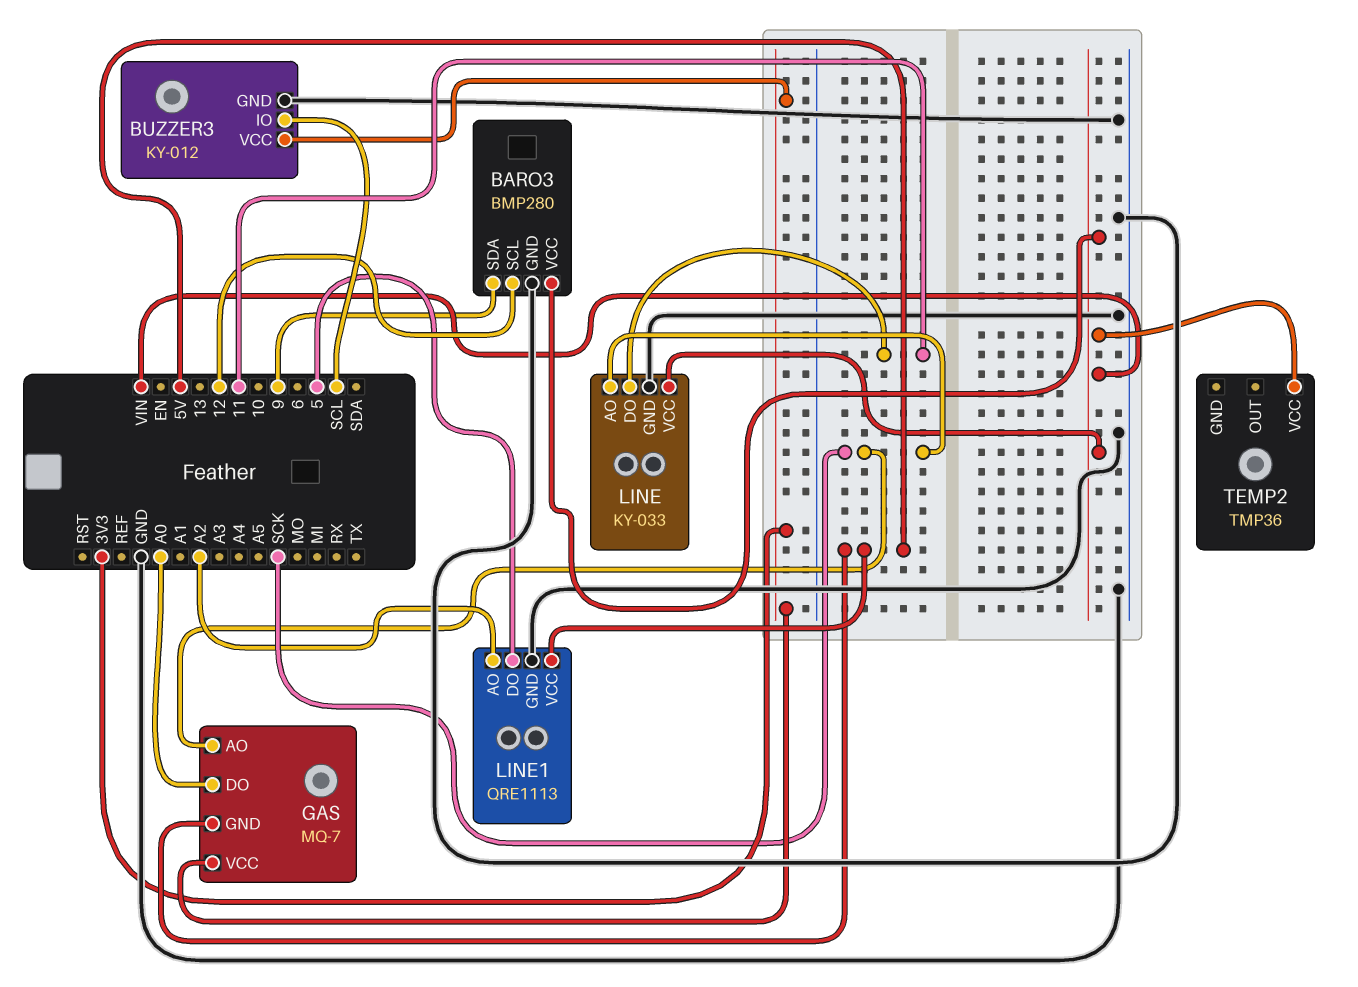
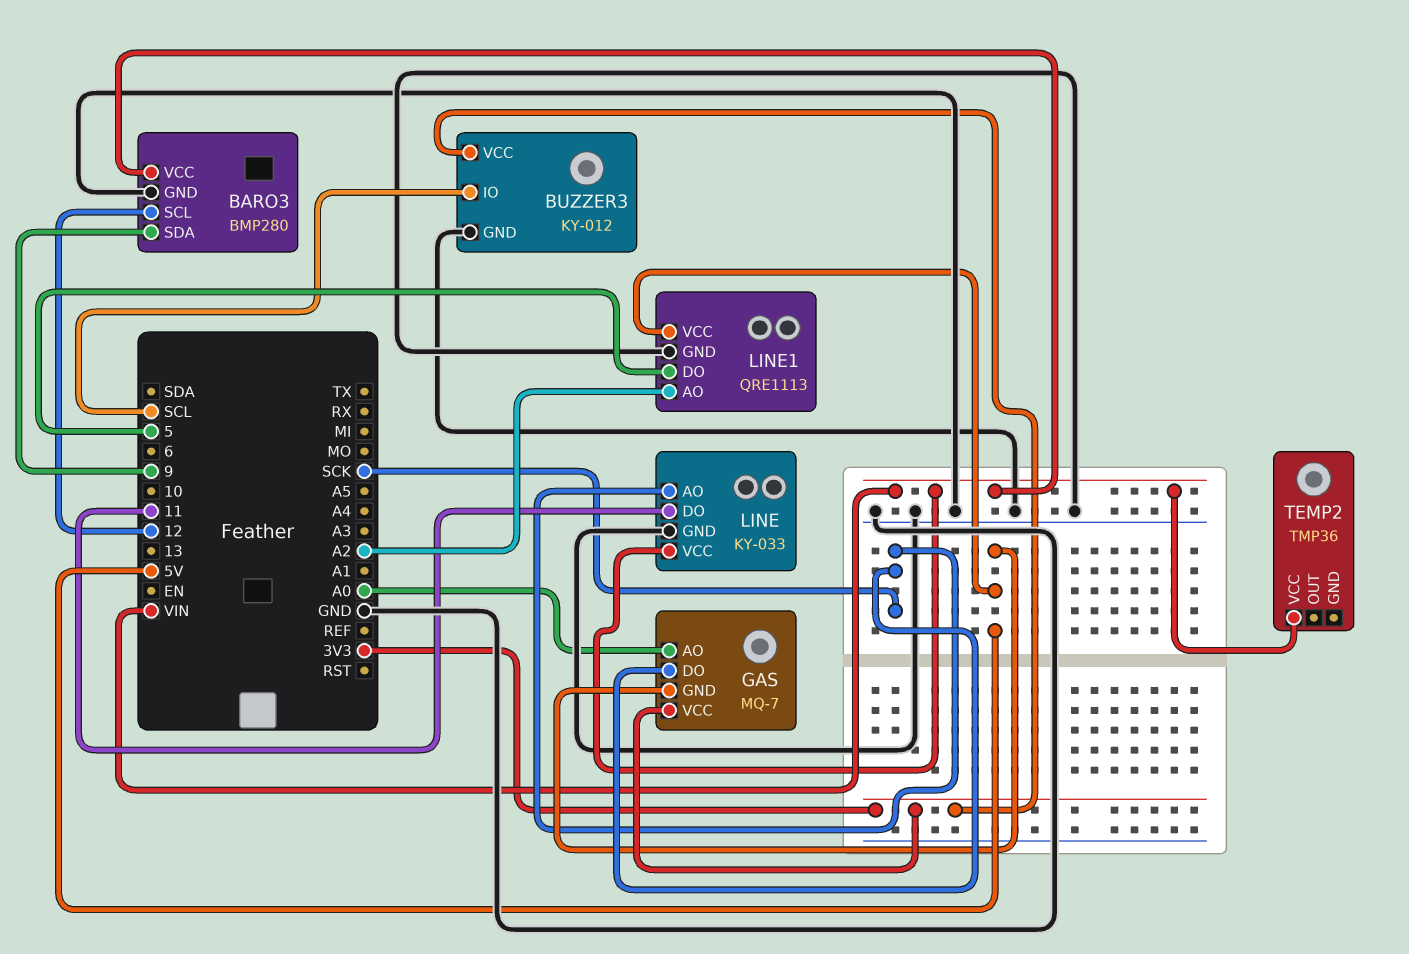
GAS pin AO: SCK -> A0
GAS pin DO: A0 -> SCK

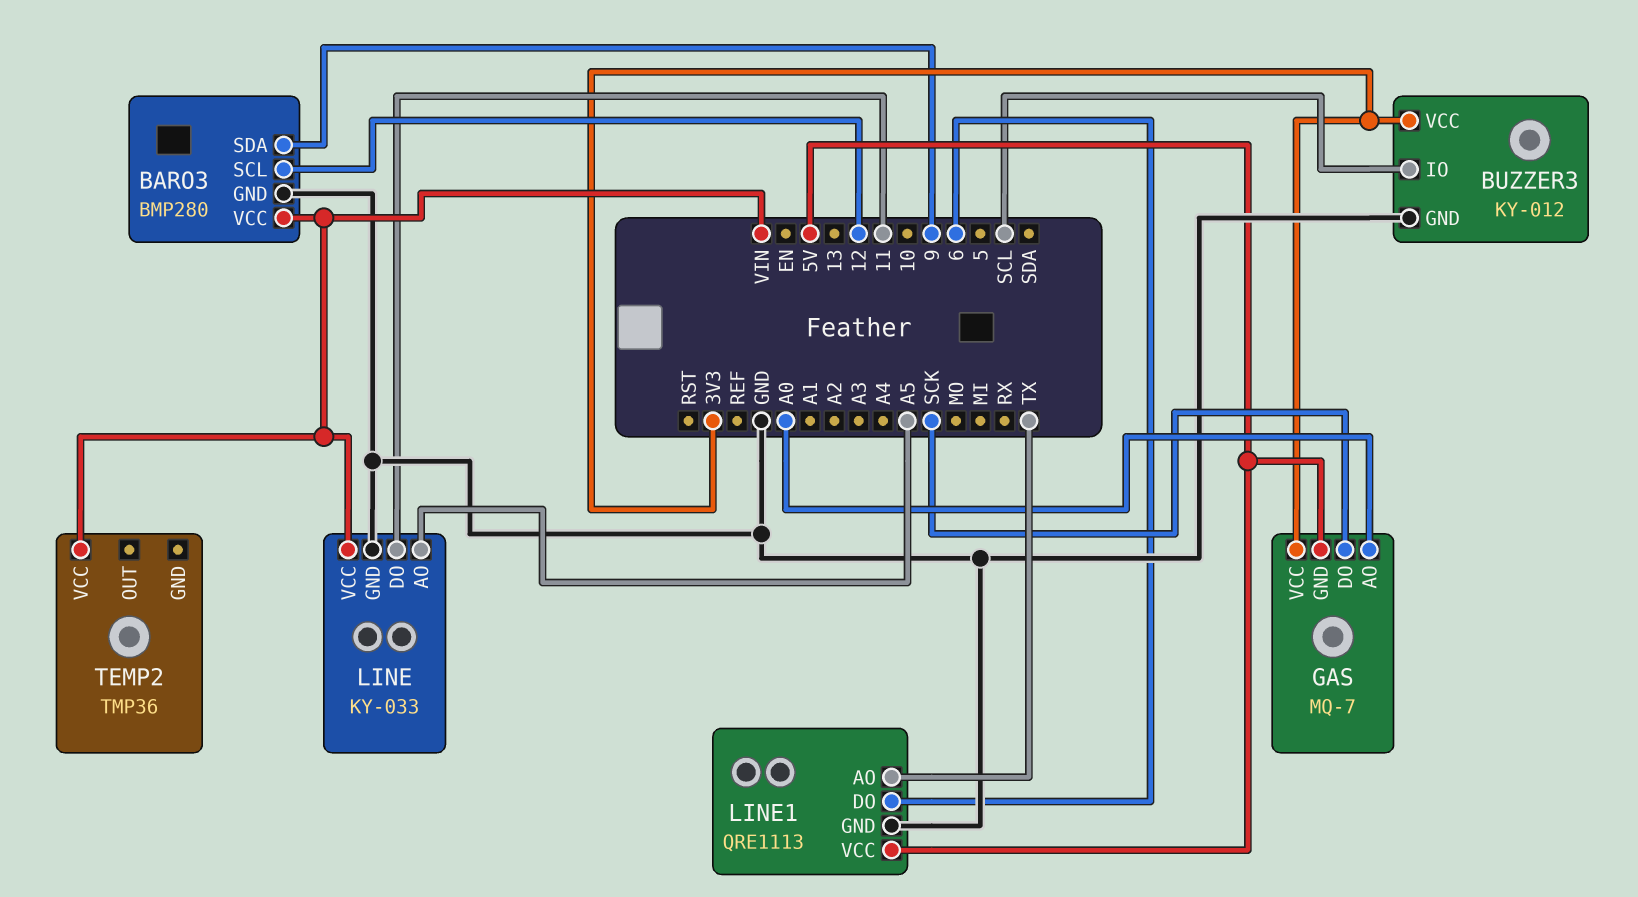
LINE pin AO: SCK -> A5
LINE1 pin AO: A2 -> TX
LINE1 pin DO: 5 -> 6

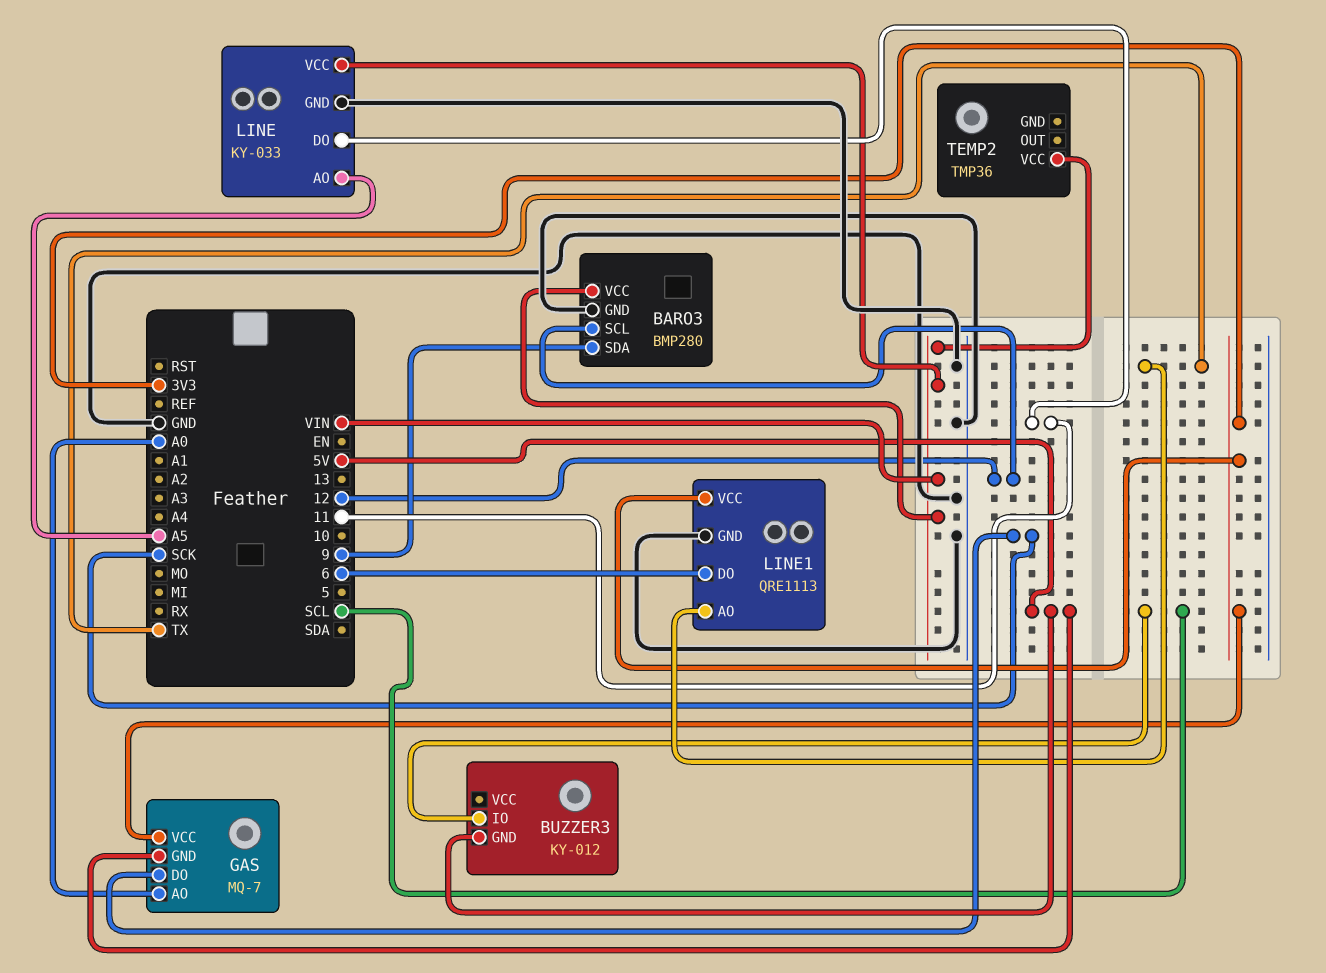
BUZZER3 pin GND: GND -> 5V
BUZZER3 pin VCC: 3V3 -> none
LINE1 pin VCC: 5V -> 3V3

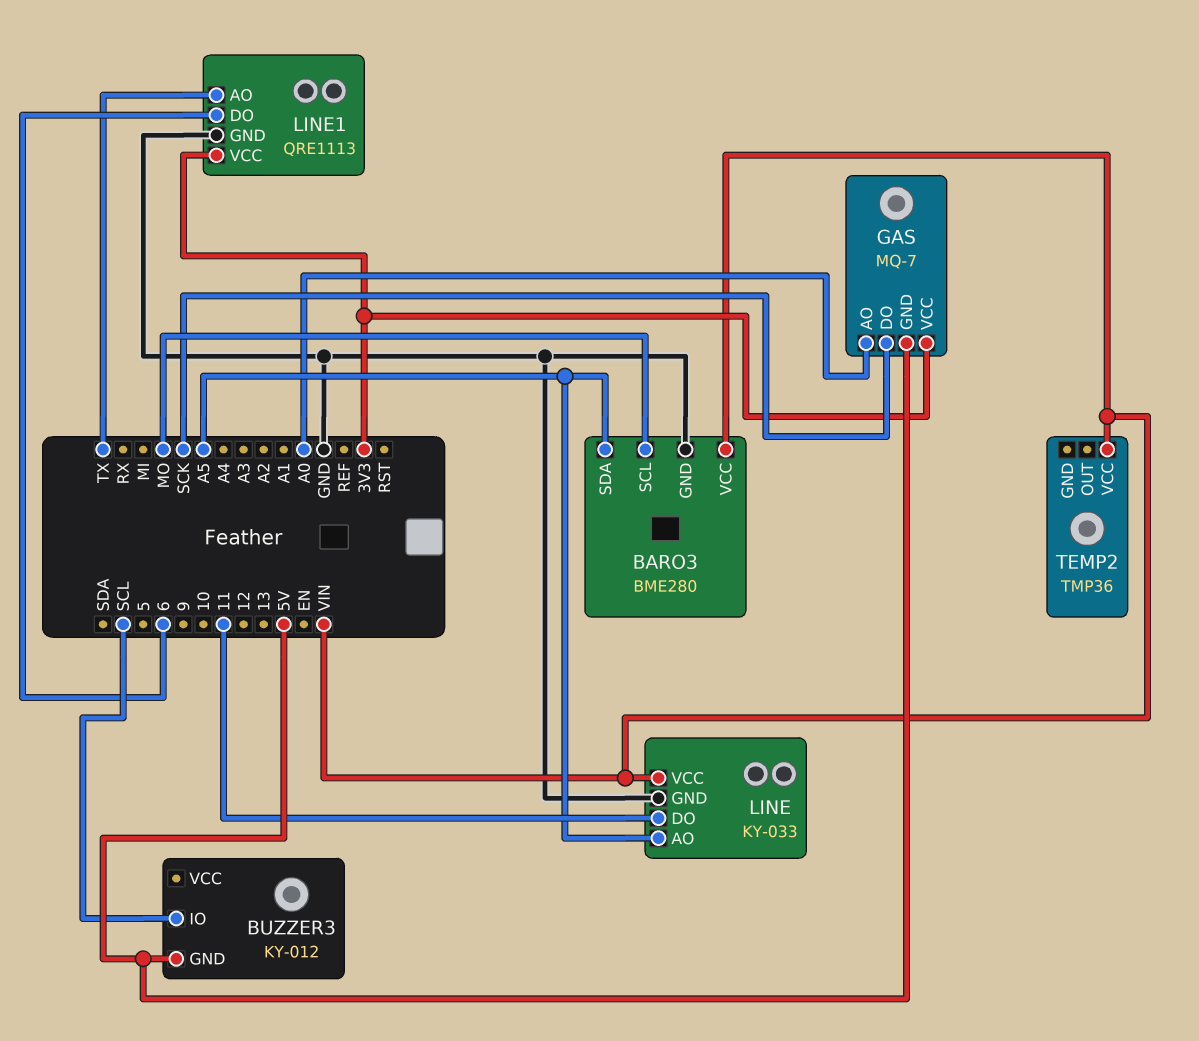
BARO3: BMP280 -> BME280
BARO3 pin SCL: 12 -> MO
BARO3 pin SDA: 9 -> A5

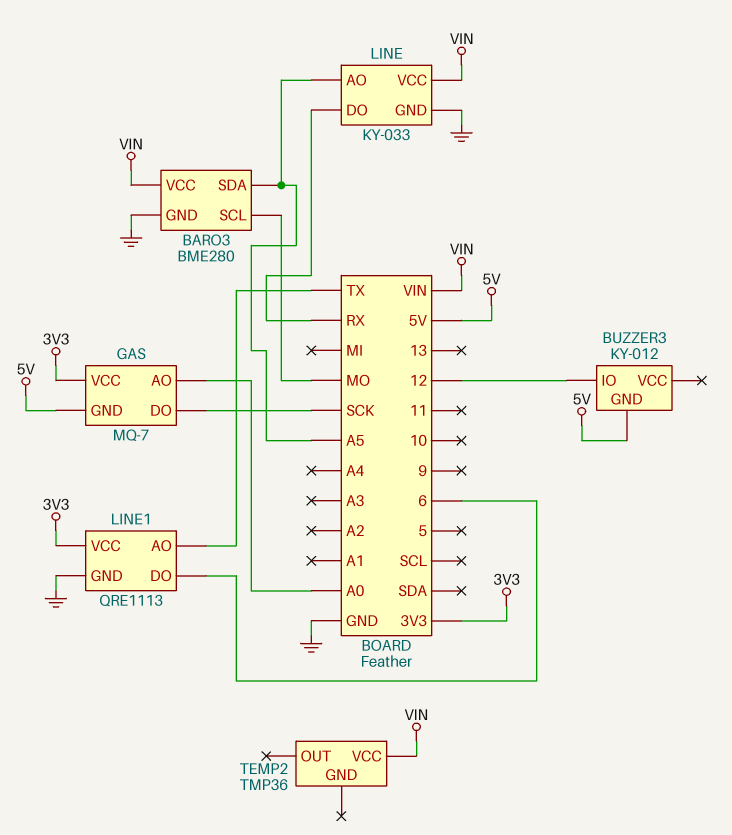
BUZZER3 pin IO: SCL -> 12
LINE pin DO: 11 -> RX

